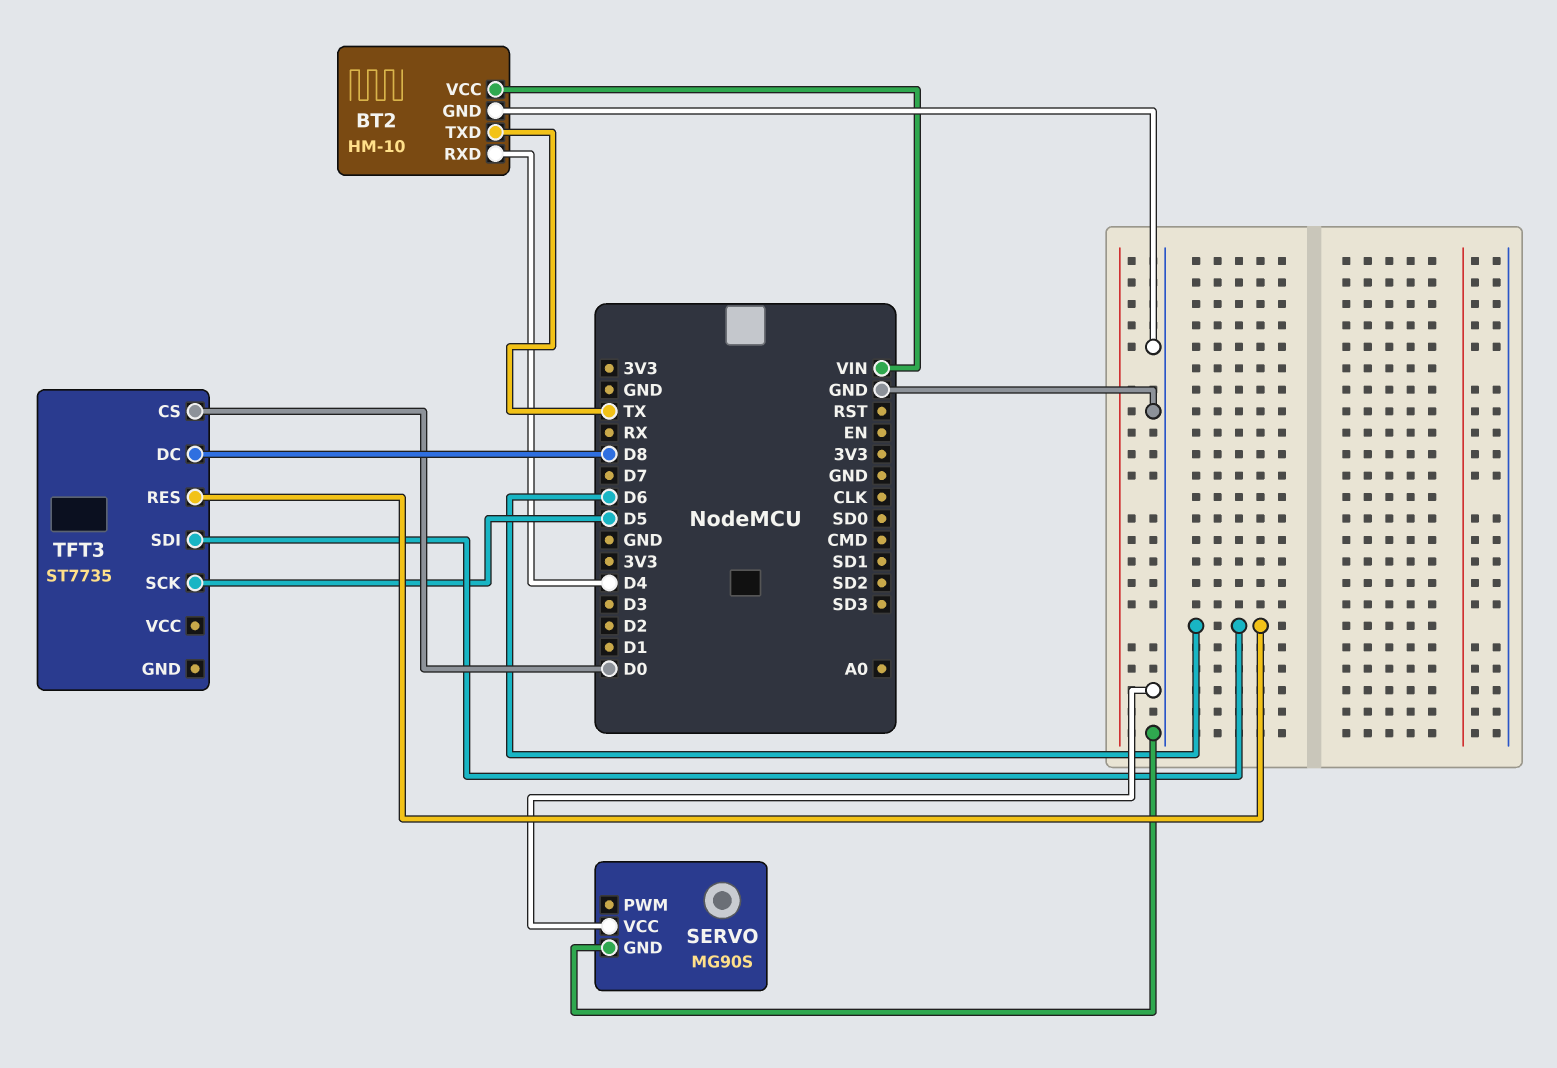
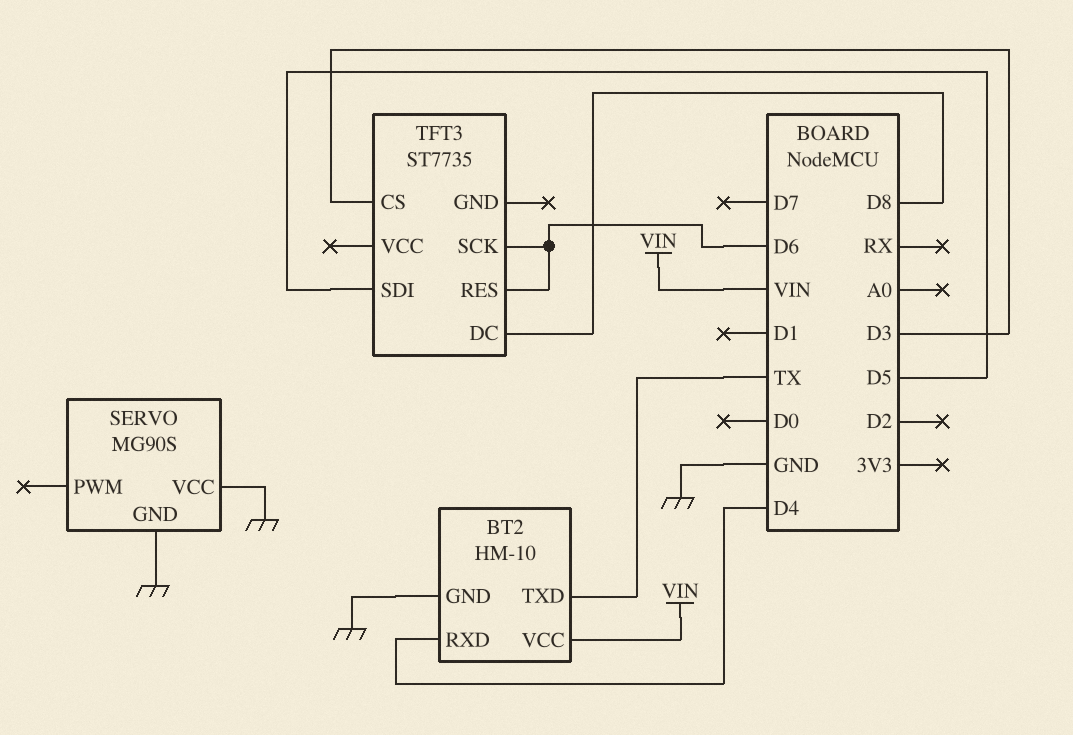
TFT3 pin CS: D0 -> D3
TFT3 pin SCK: D5 -> D6
TFT3 pin SDI: D6 -> D5

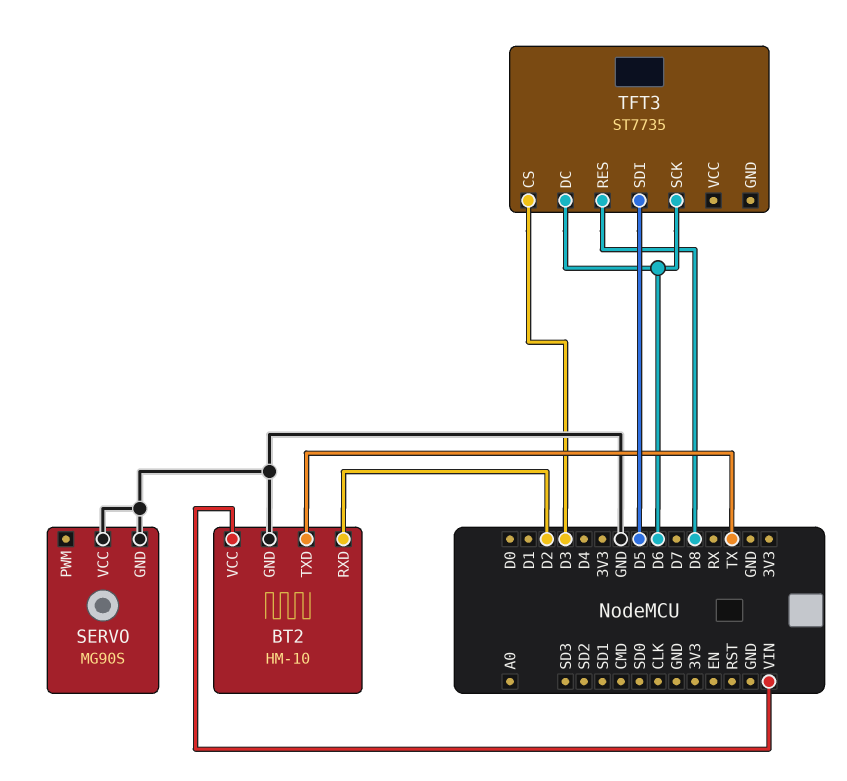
BT2 pin RXD: D4 -> D2
TFT3 pin DC: D8 -> D6
TFT3 pin RES: D6 -> D8

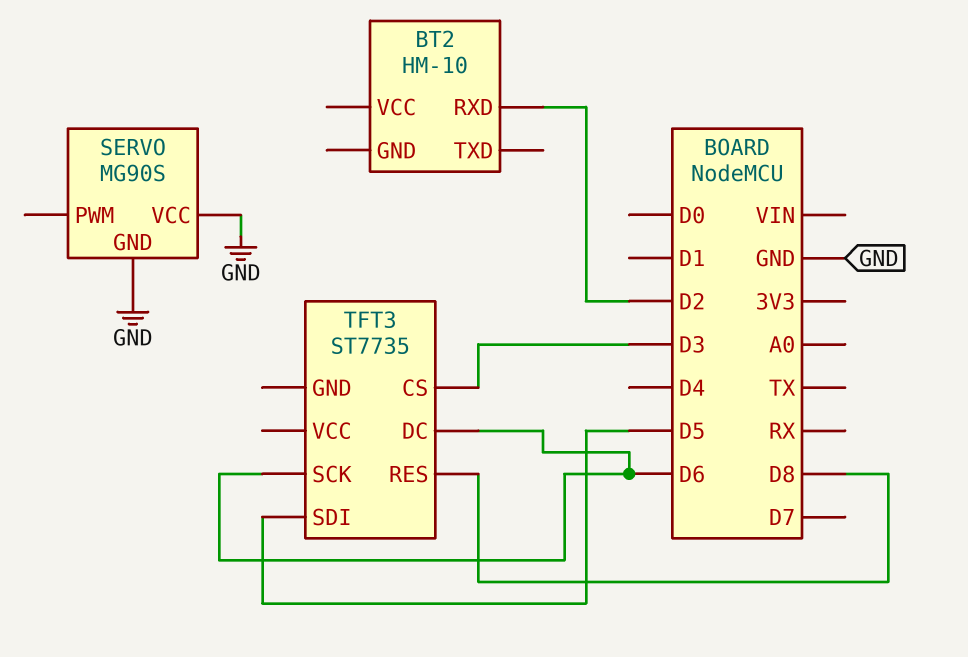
BT2 pin GND: GND -> none
BT2 pin TXD: TX -> none
BT2 pin VCC: VIN -> none

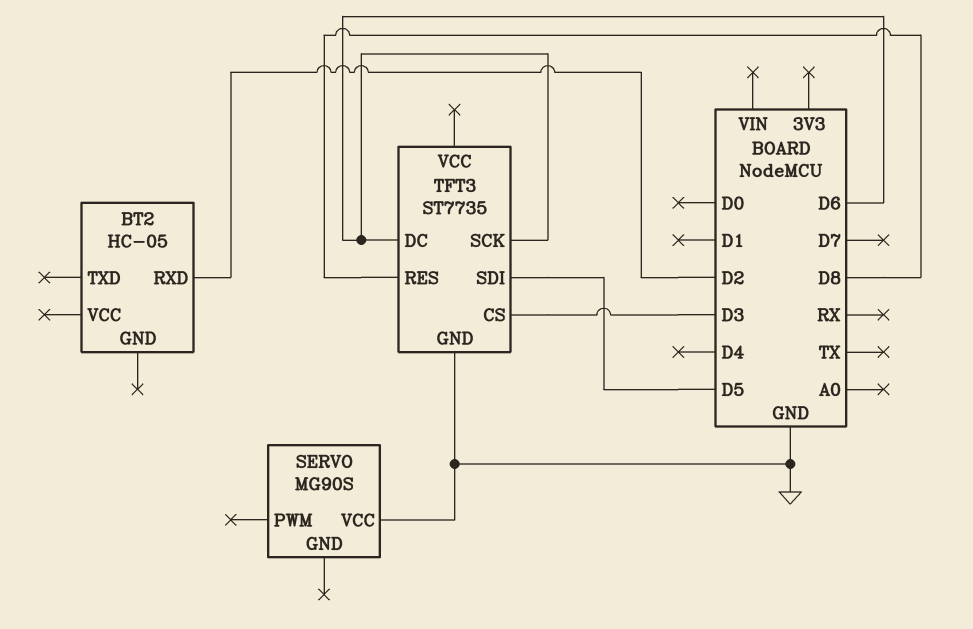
BT2: HM-10 -> HC-05
SERVO pin GND: GND -> none
TFT3 pin GND: none -> GND

